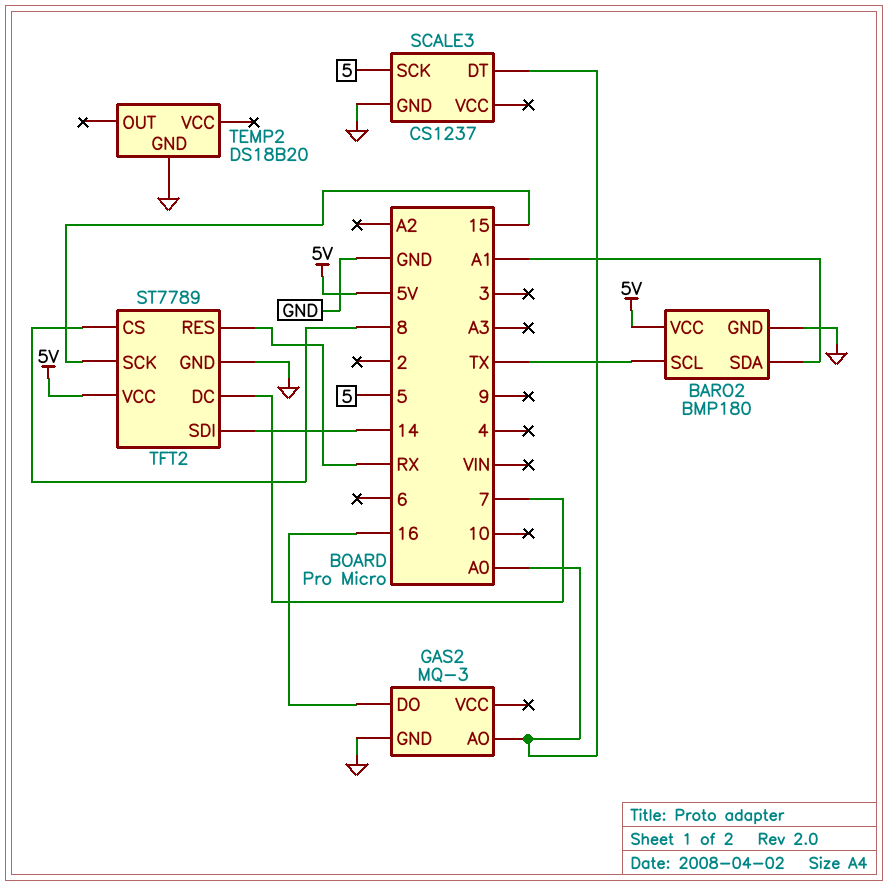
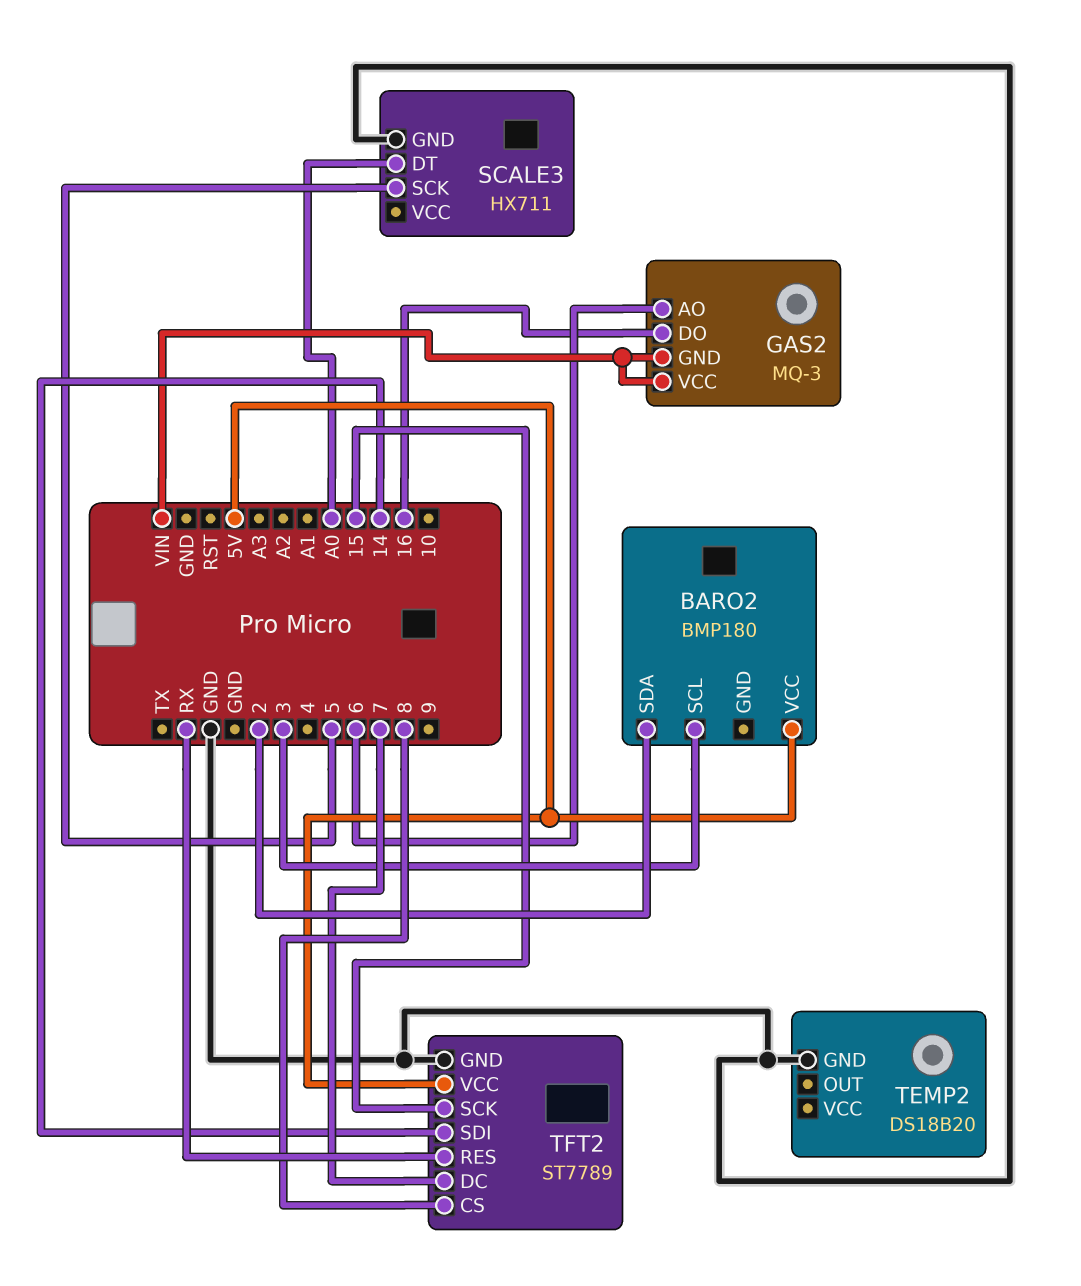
BARO2 pin GND: GND -> none
BARO2 pin SCL: TX -> 3
BARO2 pin SDA: A1 -> 2
GAS2 pin AO: A0 -> 6
GAS2 pin GND: GND -> VIN
GAS2 pin VCC: none -> VIN
SCALE3: CS1237 -> HX711

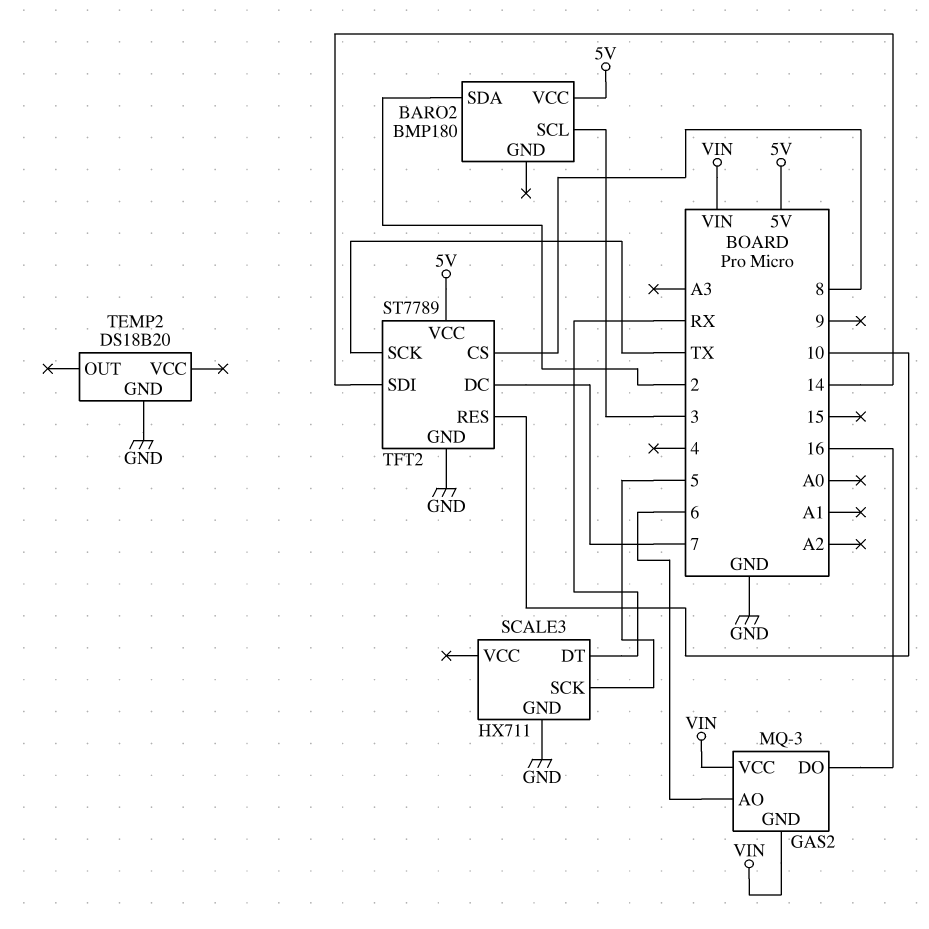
SCALE3 pin DT: A0 -> RX
TFT2 pin RES: RX -> 10
TFT2 pin SCK: 15 -> TX

